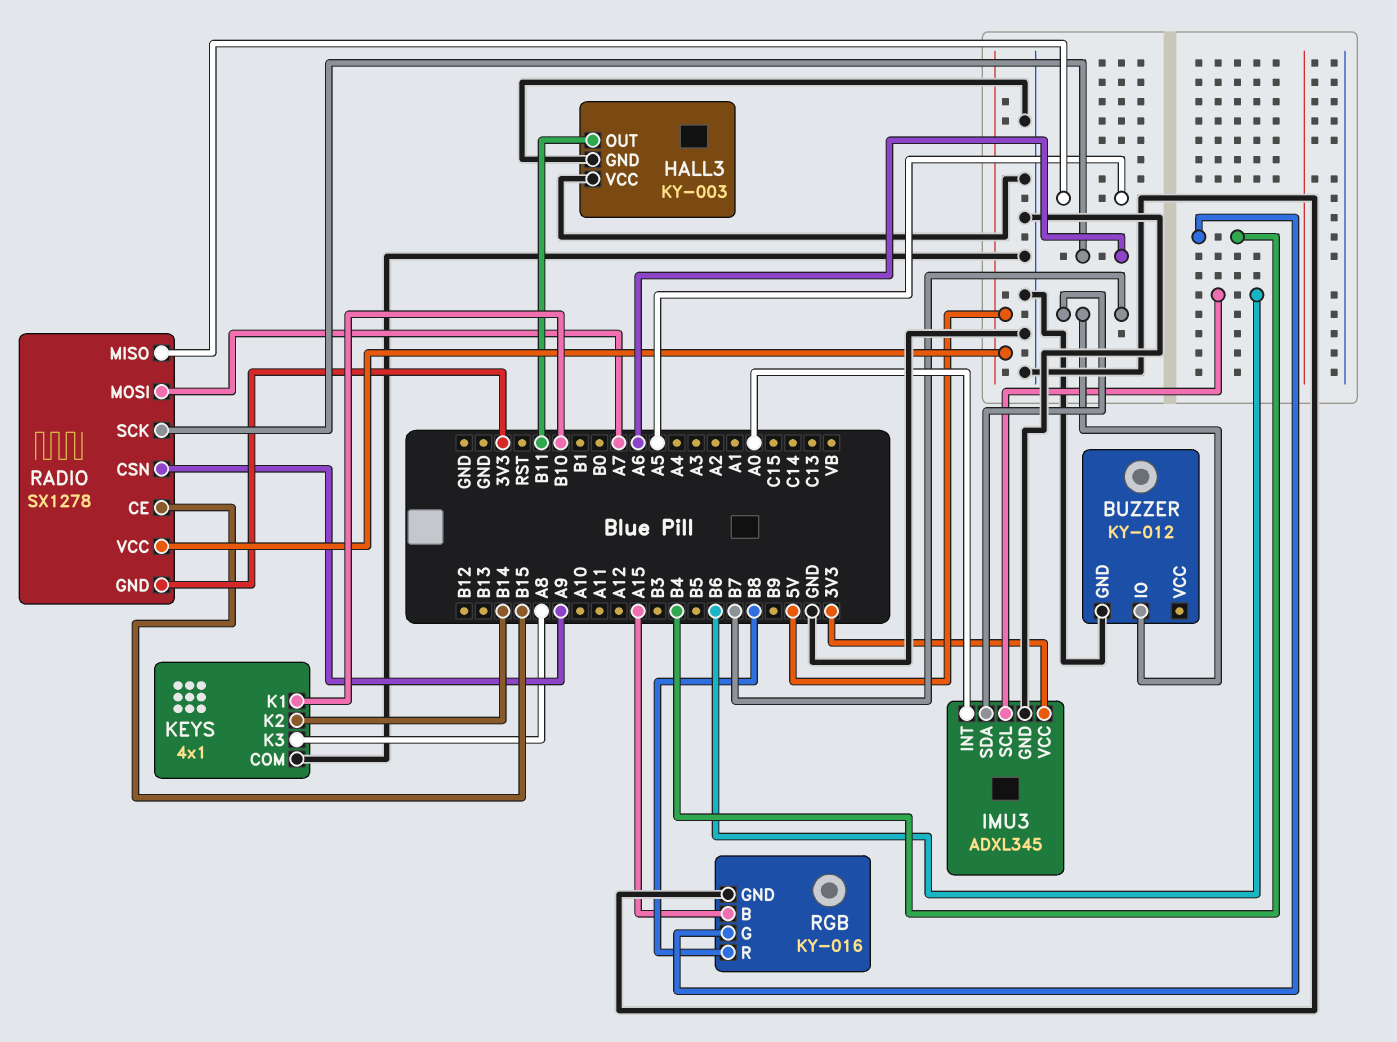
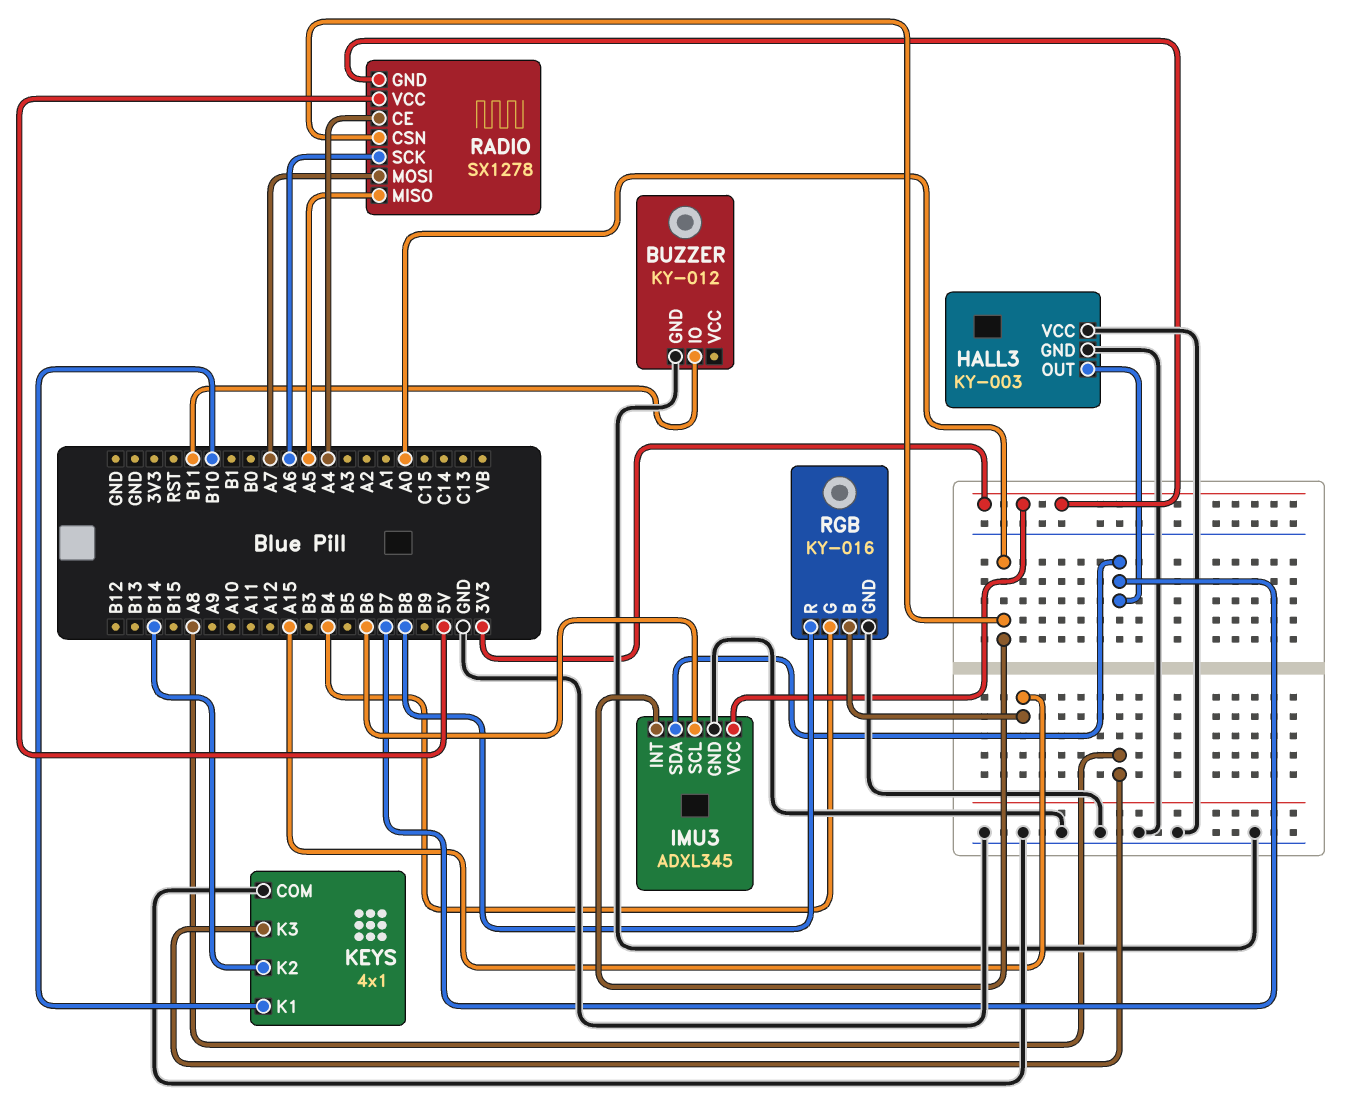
BUZZER pin IO: B7 -> B11
HALL3 pin OUT: B11 -> B7
RADIO pin CE: B15 -> A4
RADIO pin CSN: A9 -> A0

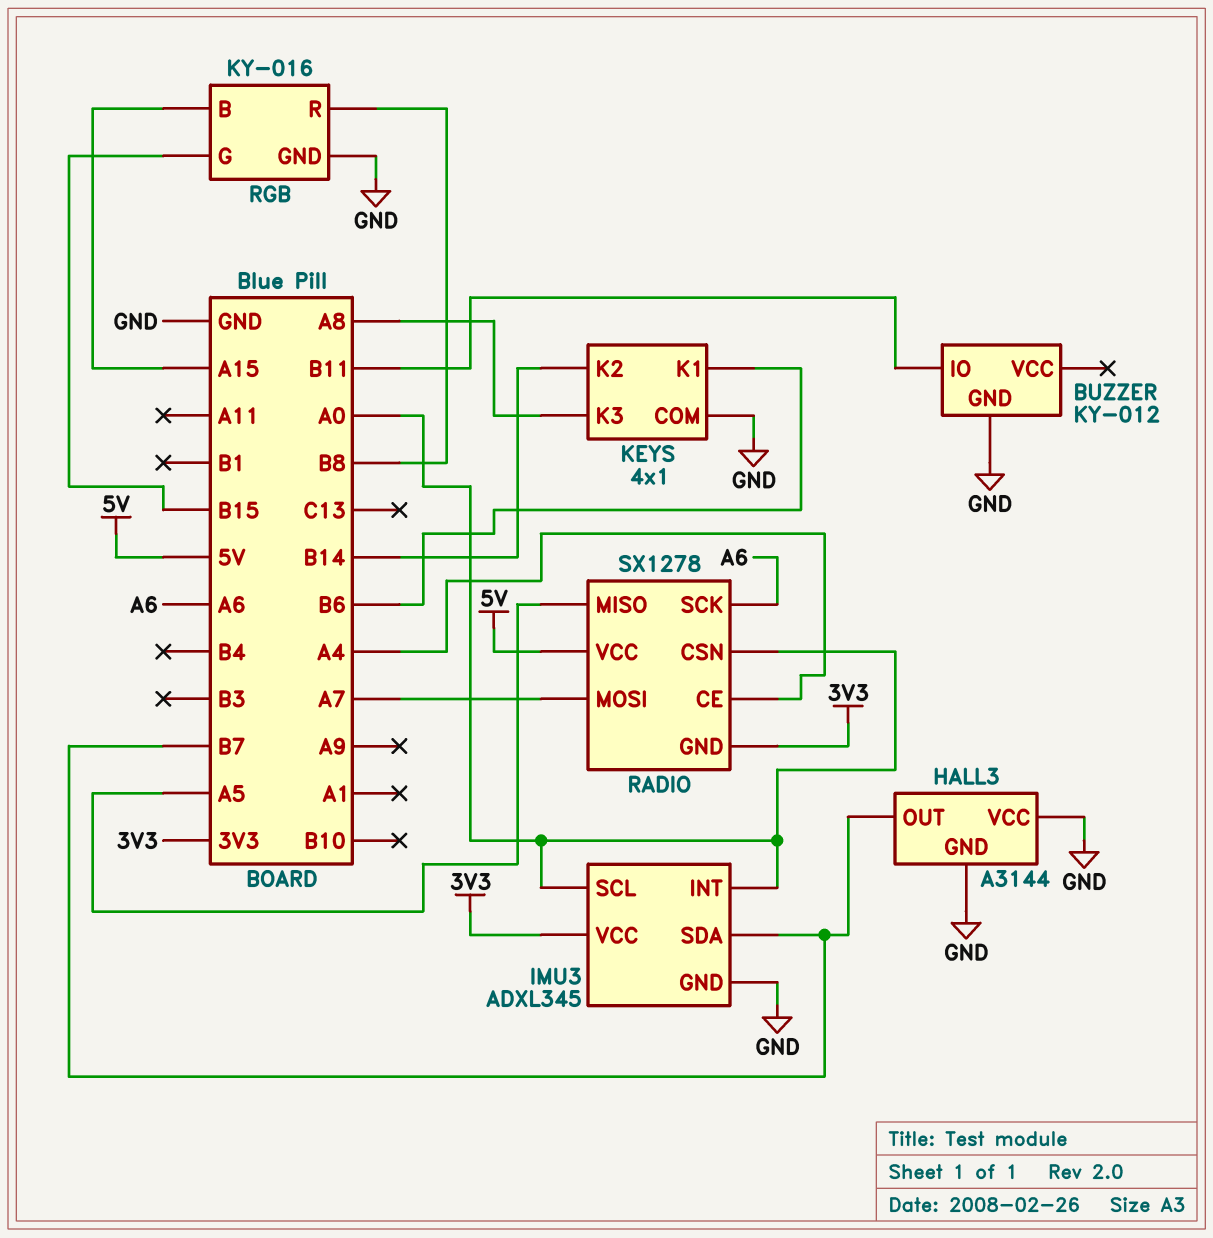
HALL3: KY-003 -> A3144
IMU3 pin SCL: B6 -> A0
KEYS pin K1: B10 -> B6
RGB pin G: B4 -> B15

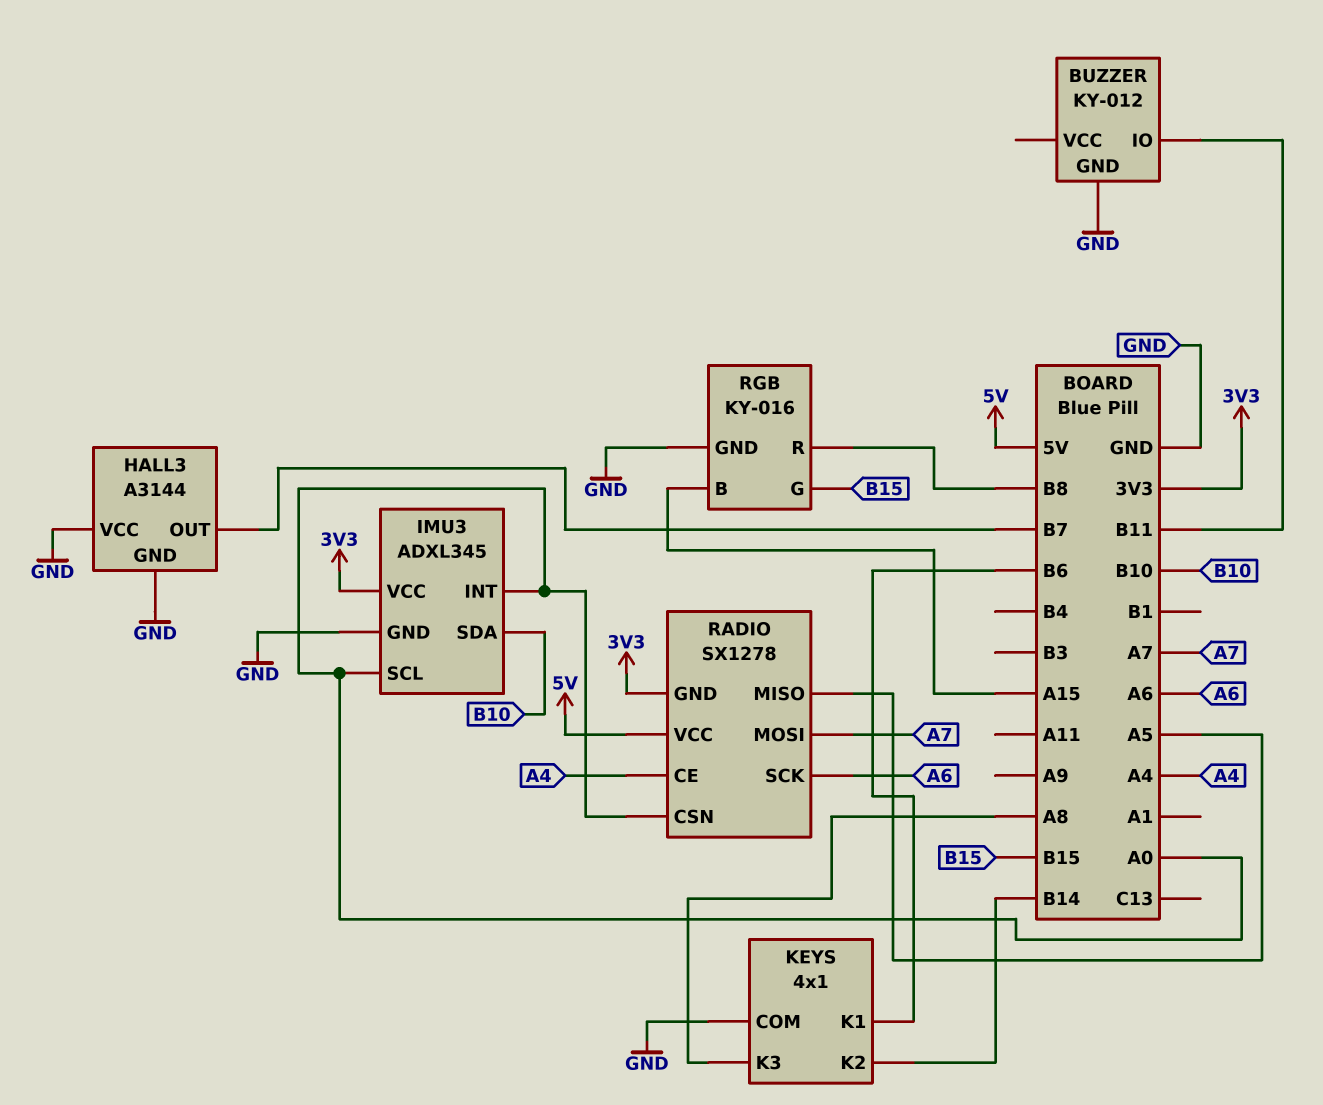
IMU3 pin SDA: B7 -> B10

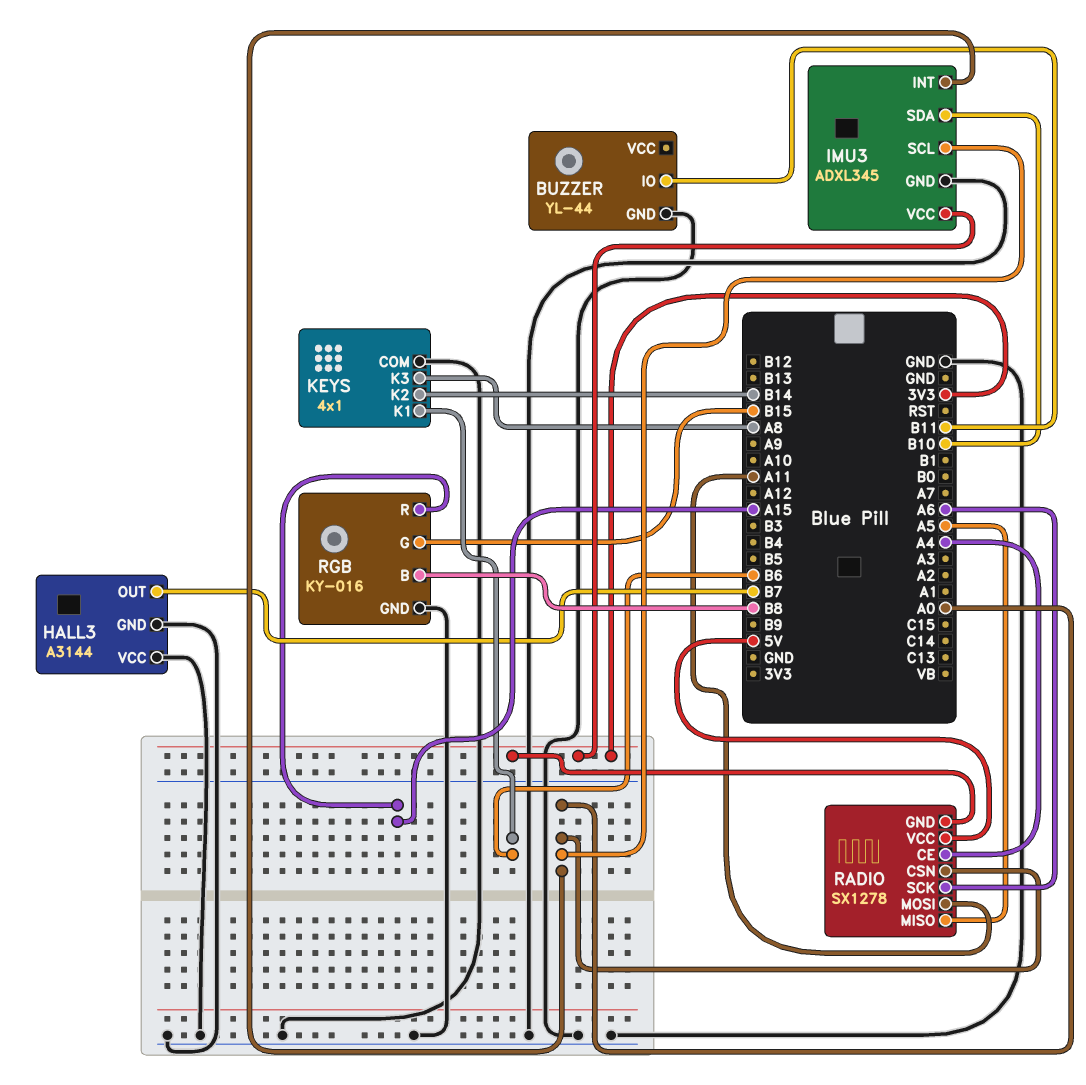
BUZZER: KY-012 -> YL-44
RADIO pin MOSI: A7 -> A11
RGB pin B: A15 -> B8
RGB pin R: B8 -> A15

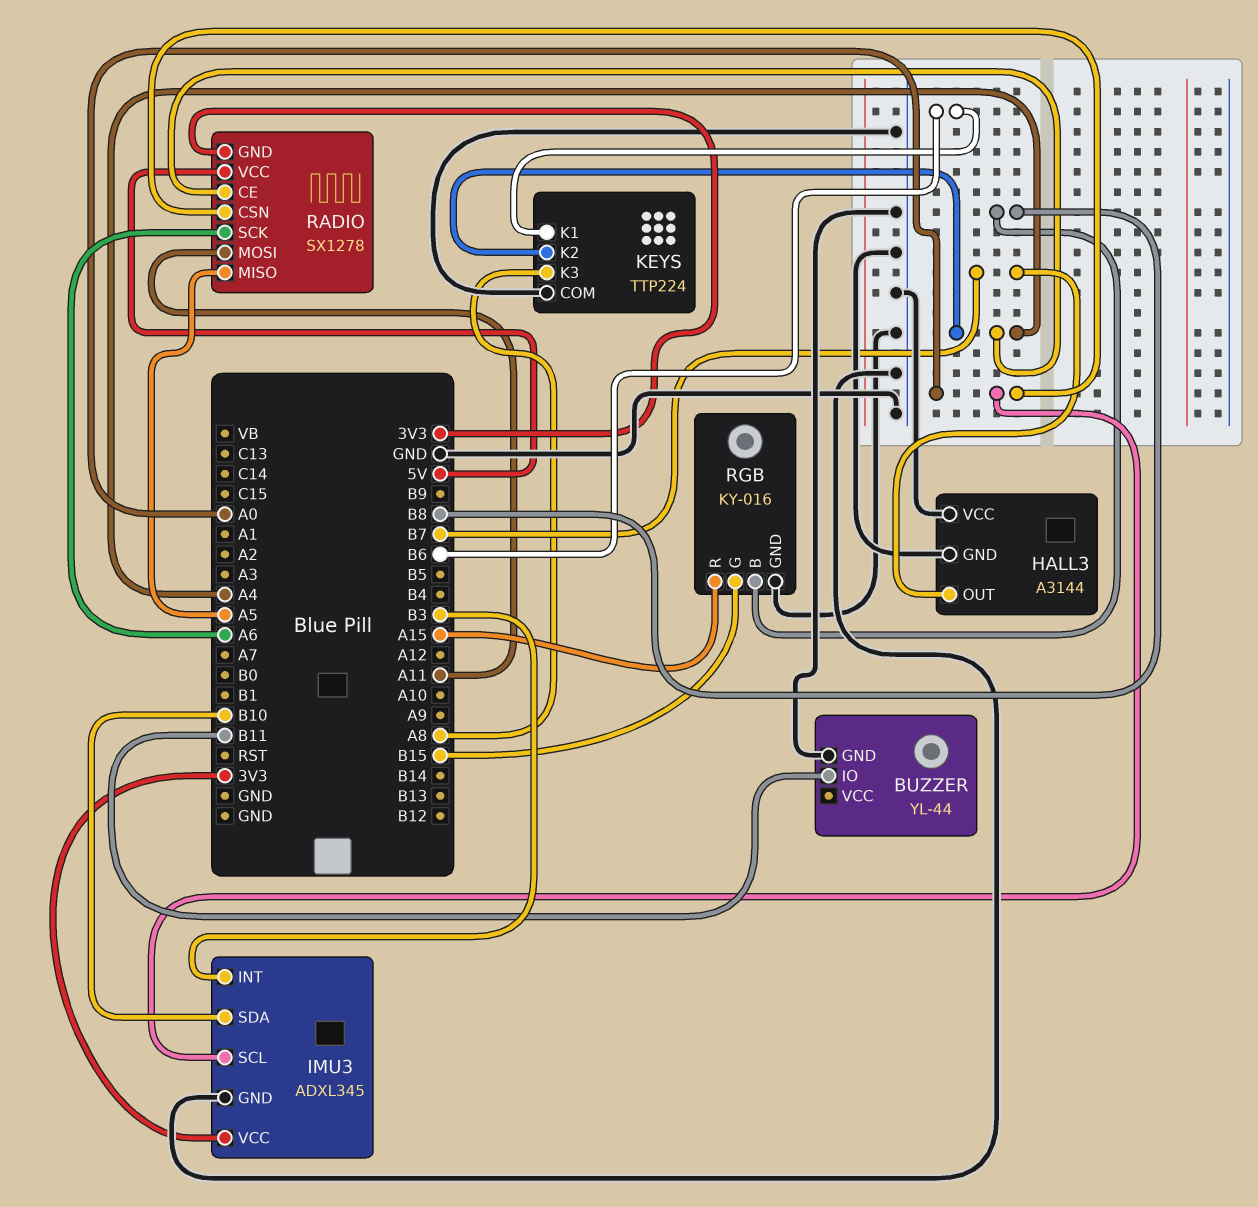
IMU3 pin INT: A0 -> B3
KEYS: 4x1 -> TTP224
KEYS pin K2: B14 -> A4

